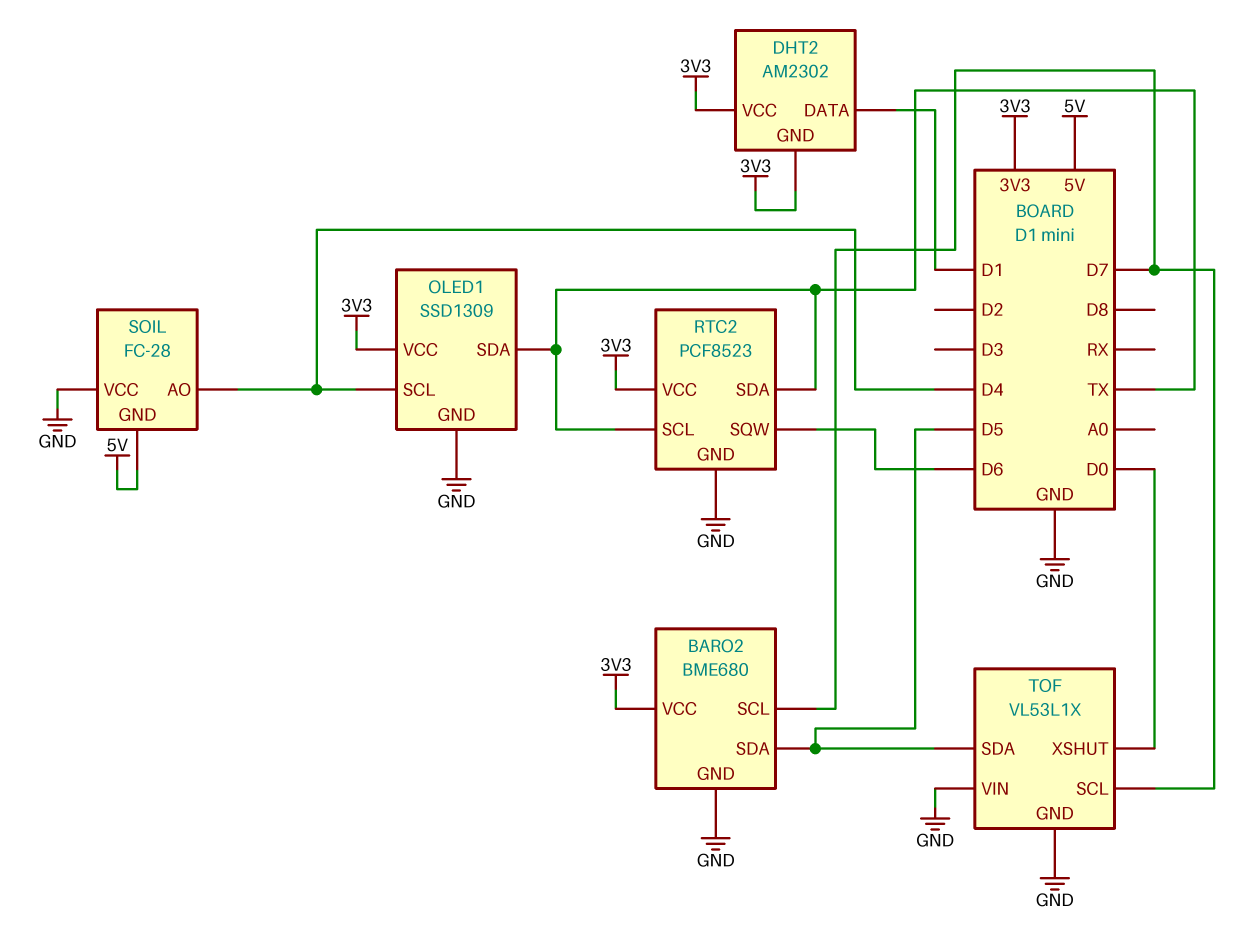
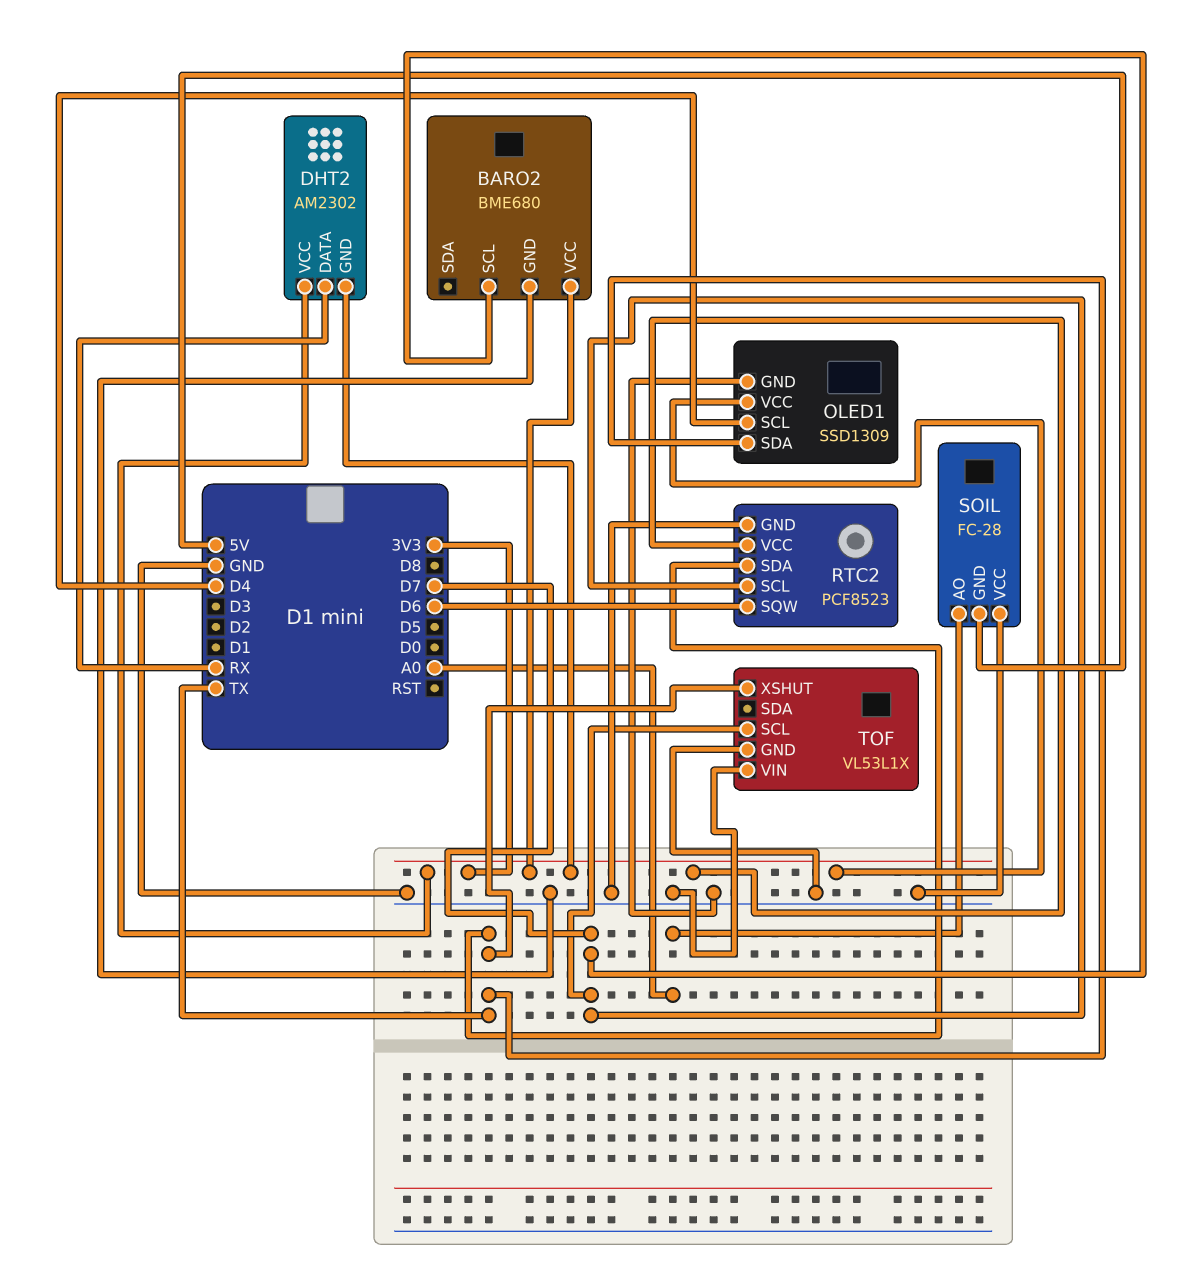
BARO2 pin SDA: D5 -> none
DHT2 pin DATA: D1 -> RX
RTC2 pin SCL: TX -> D7
SOIL pin AO: D4 -> A0
TOF pin SDA: D5 -> none
TOF pin XSHUT: D0 -> TX

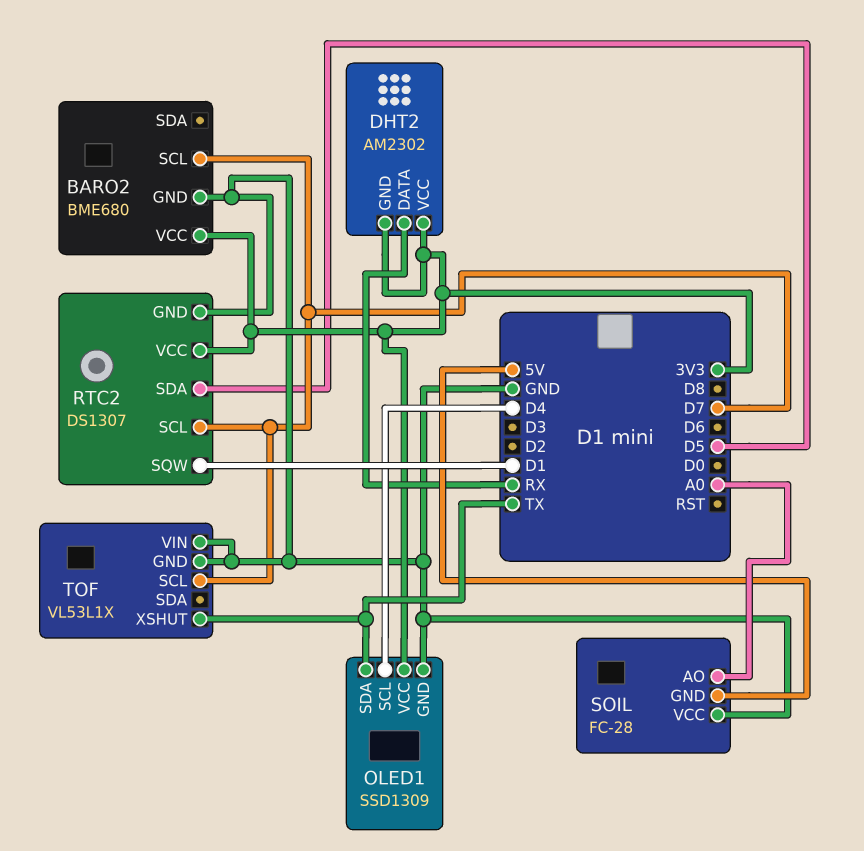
RTC2: PCF8523 -> DS1307
RTC2 pin SDA: TX -> D5
RTC2 pin SQW: D6 -> D1

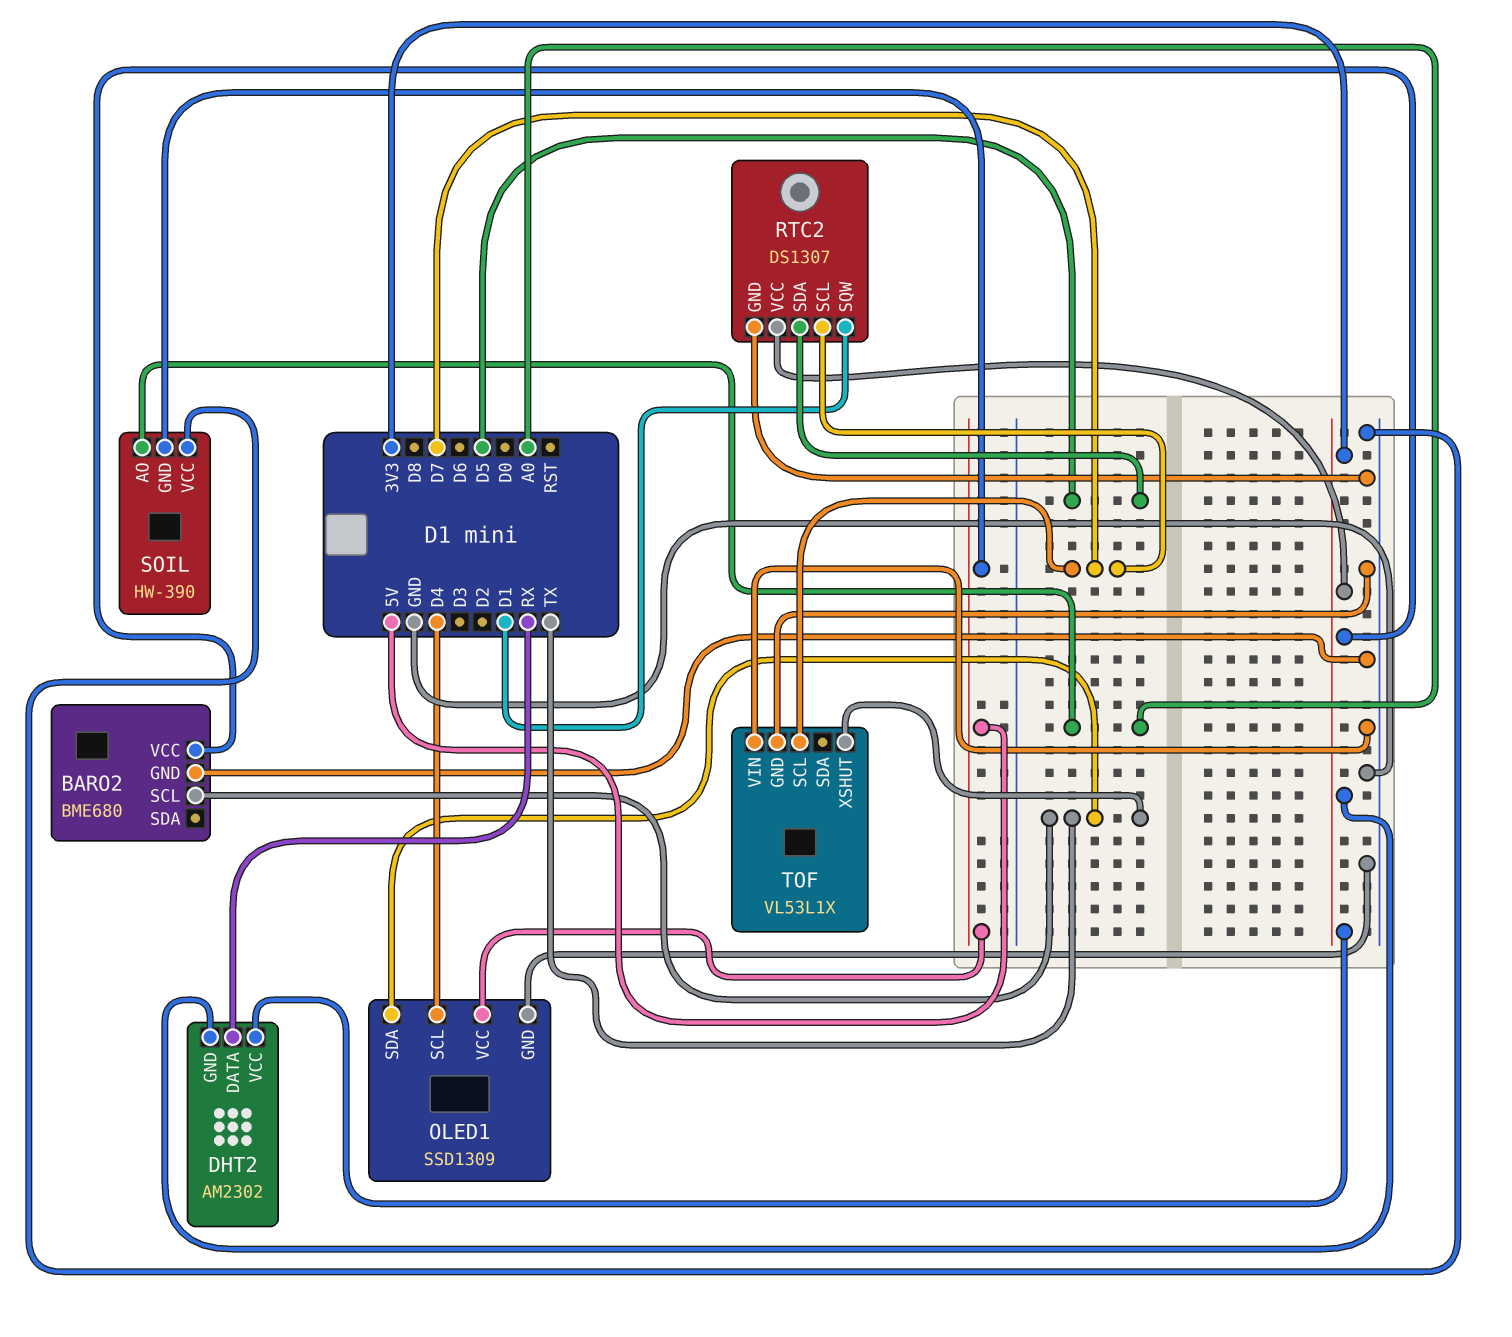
BARO2 pin SCL: D7 -> TX
OLED1 pin VCC: 3V3 -> 5V
SOIL: FC-28 -> HW-390

